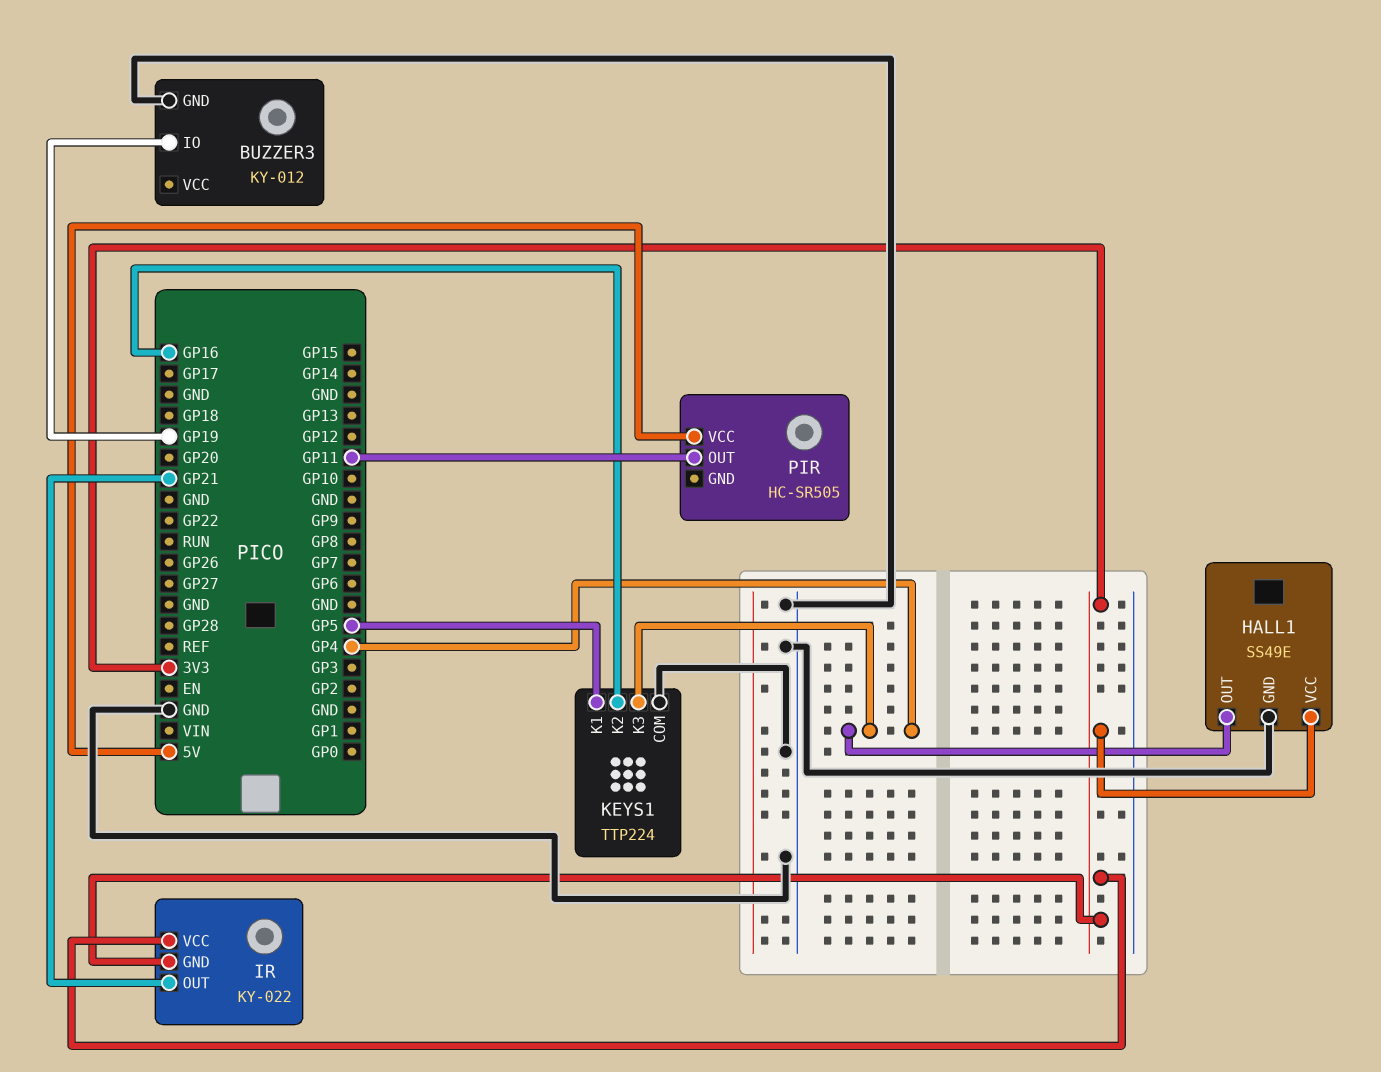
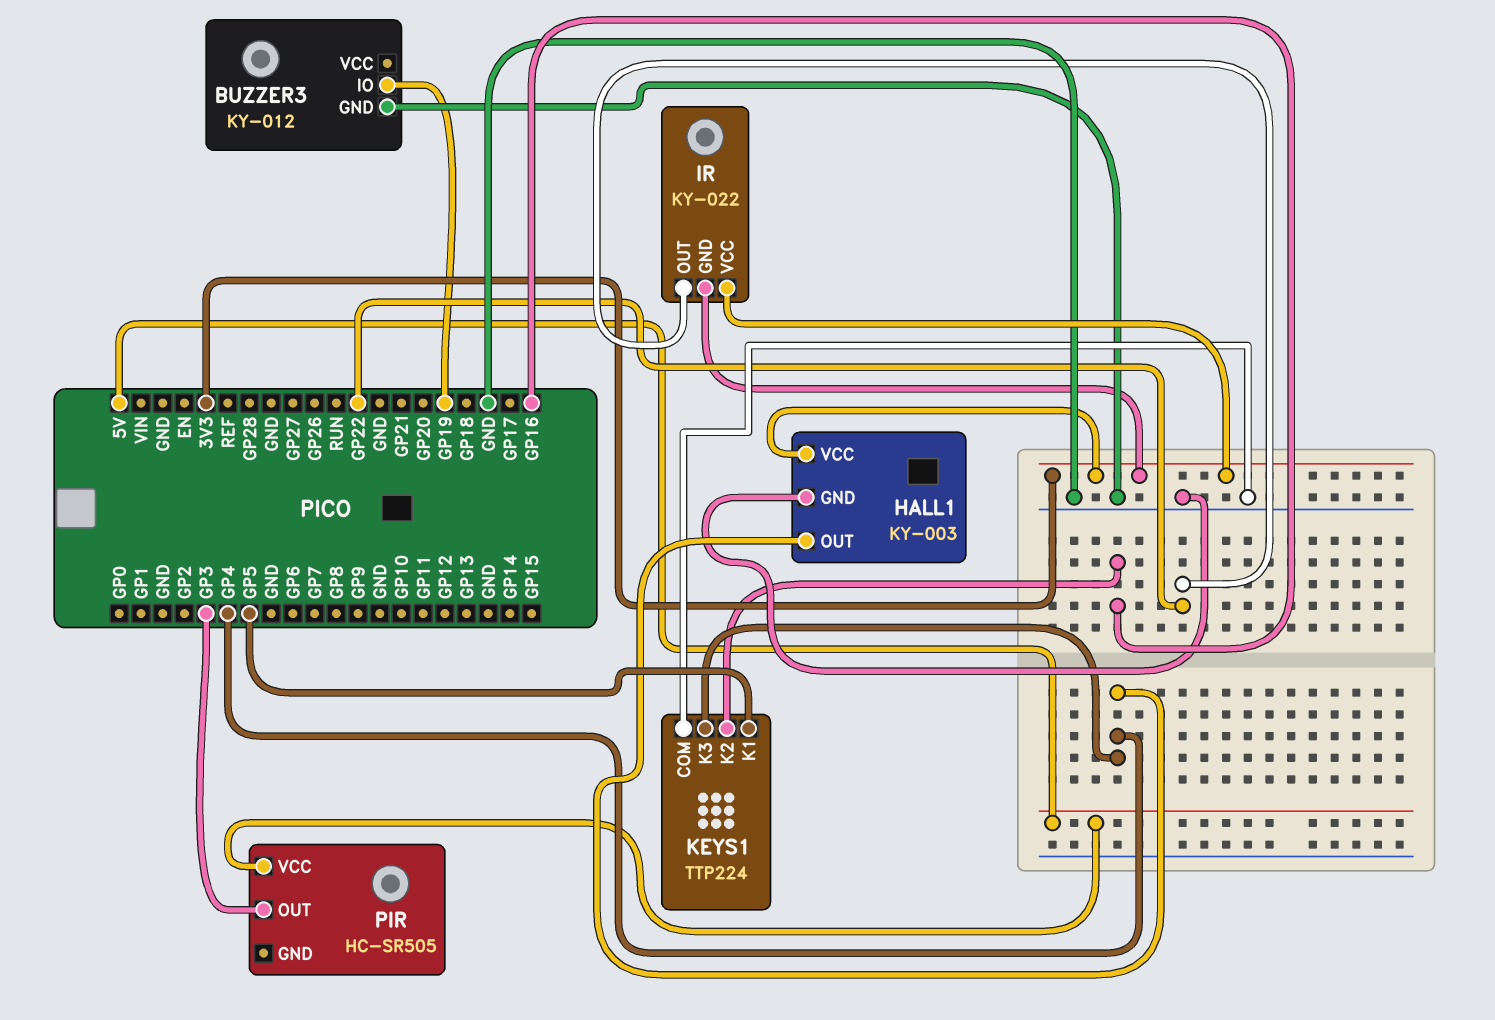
HALL1: SS49E -> KY-003
IR pin OUT: GP21 -> GP22
PIR pin OUT: GP11 -> GP3

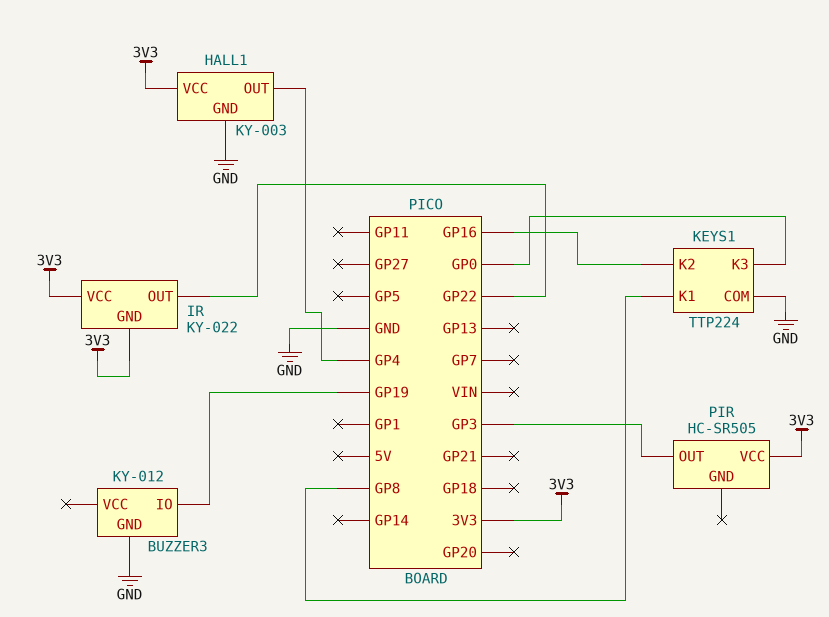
KEYS1 pin K1: GP5 -> GP8
KEYS1 pin K3: GP4 -> GP0
PIR pin VCC: 5V -> 3V3

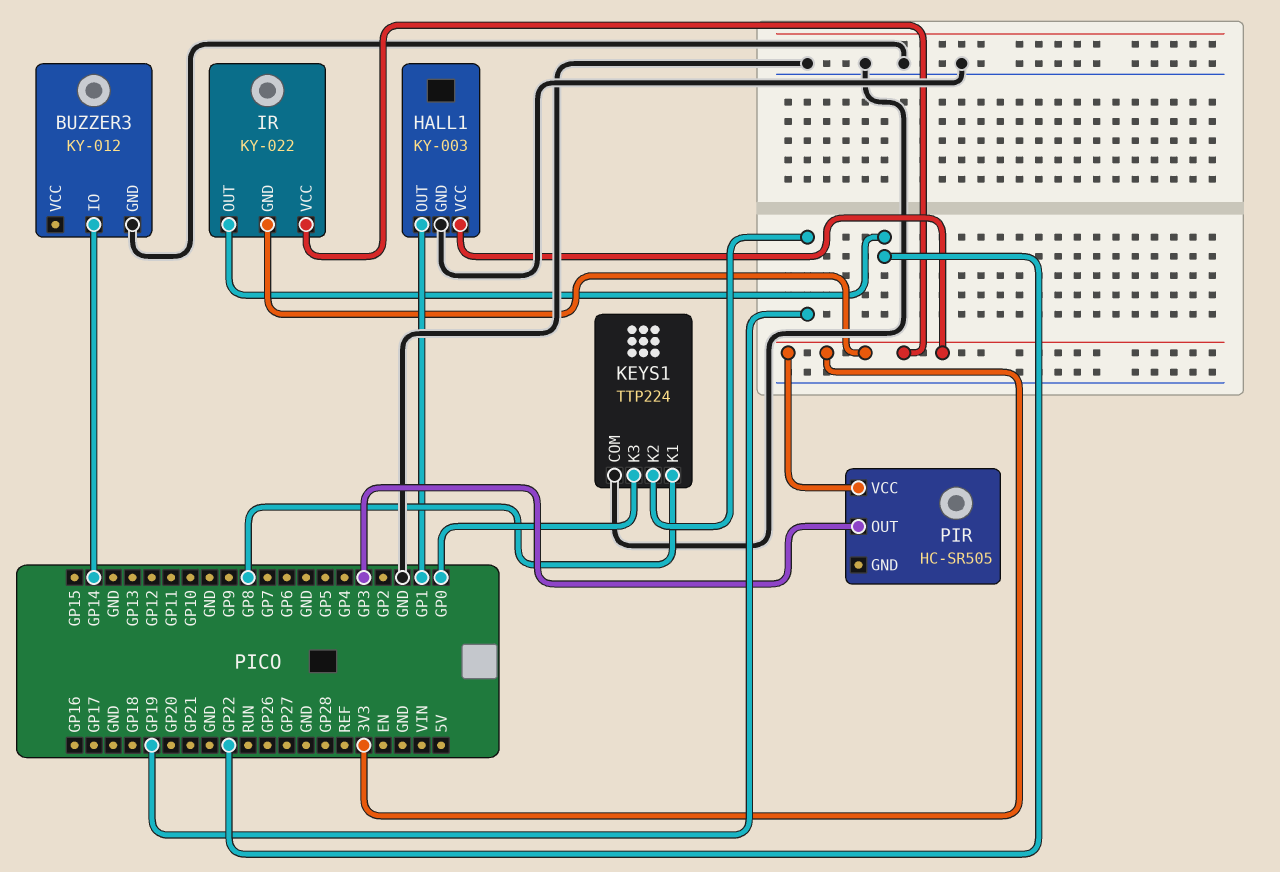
BUZZER3 pin IO: GP19 -> GP14
HALL1 pin OUT: GP4 -> GP1
KEYS1 pin K2: GP16 -> GP19

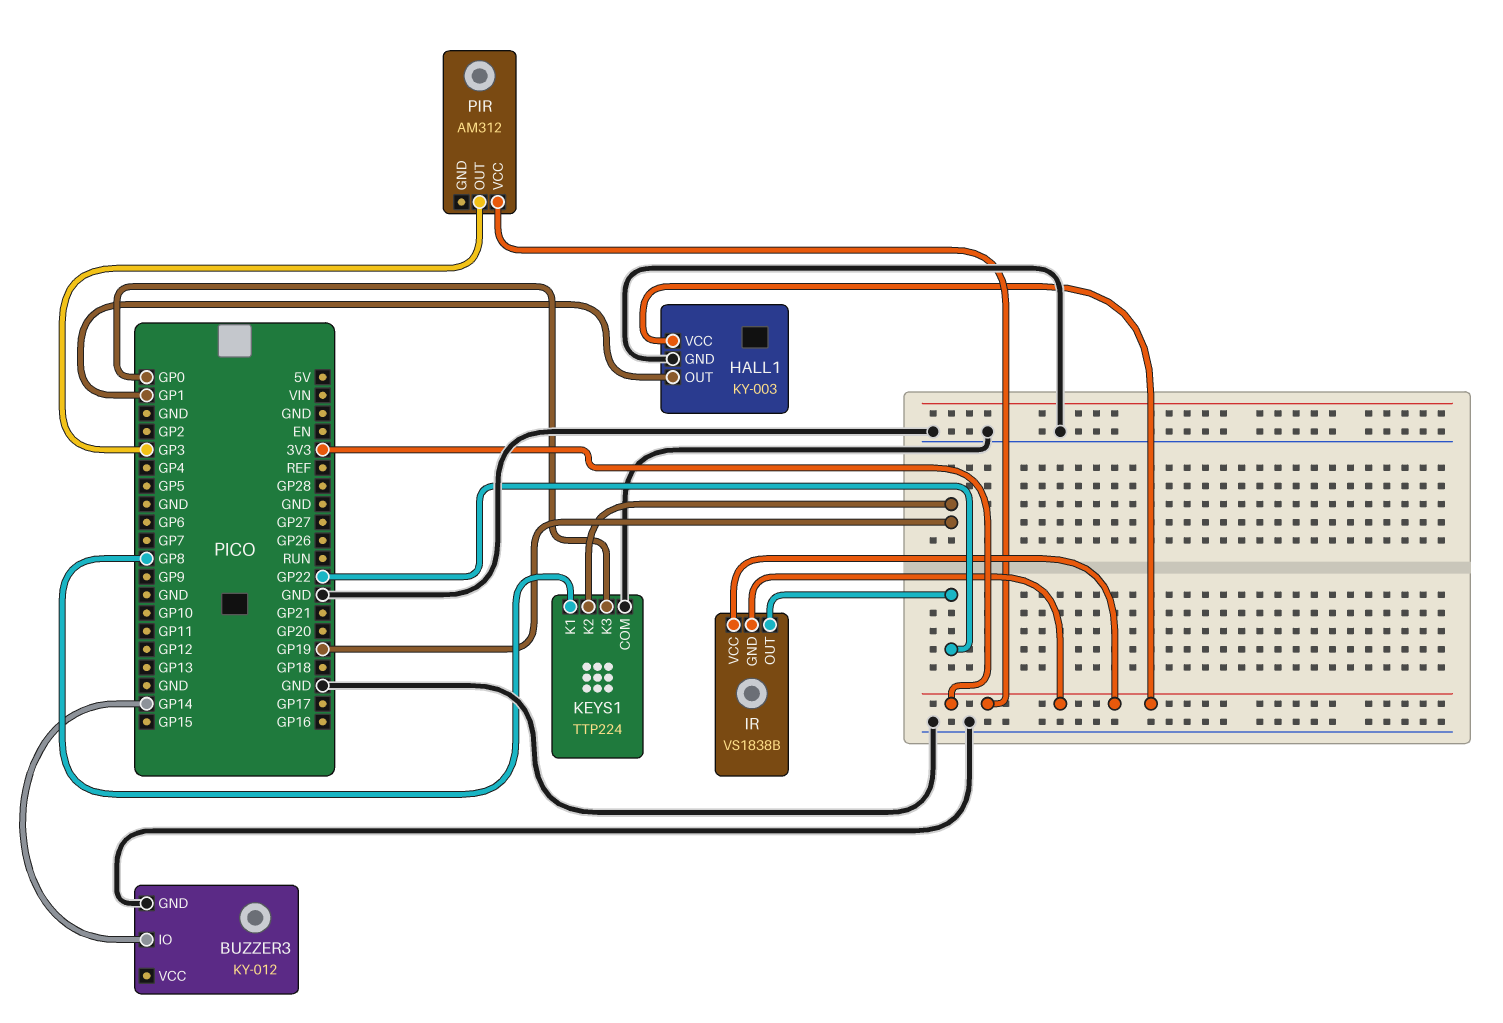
IR: KY-022 -> VS1838B
PIR: HC-SR505 -> AM312

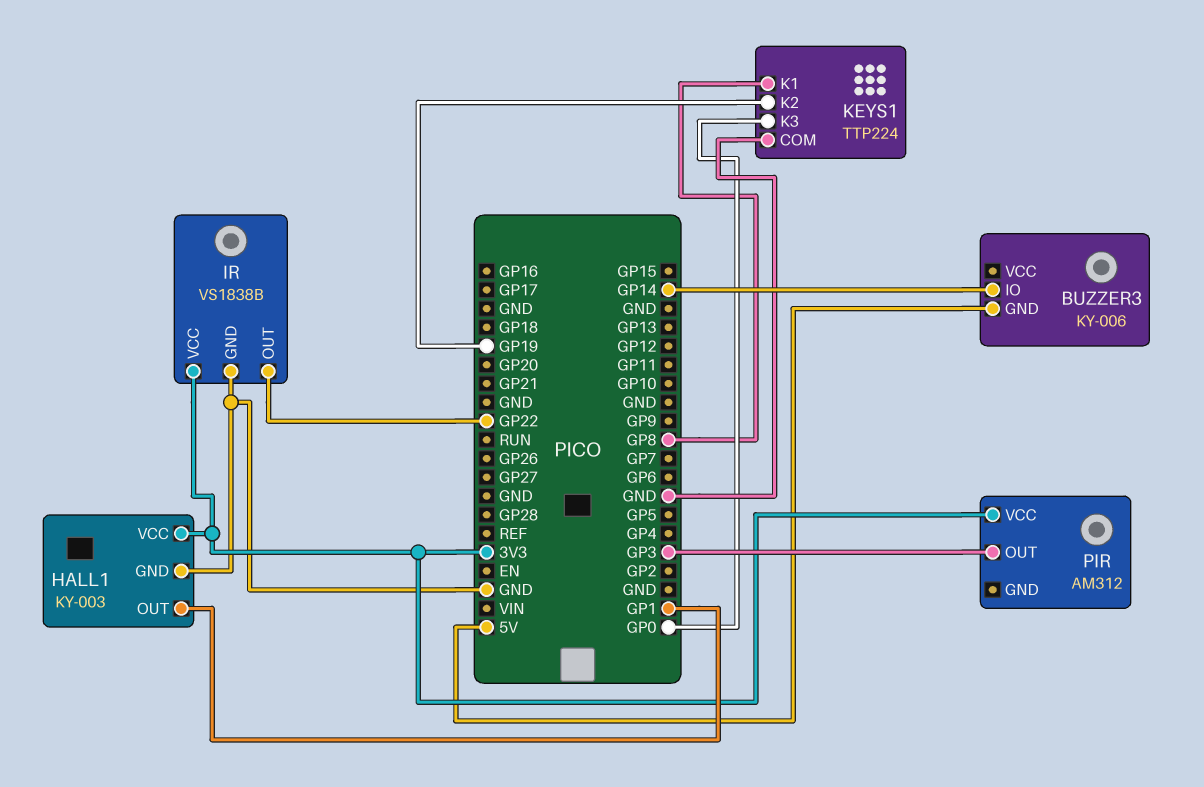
BUZZER3: KY-012 -> KY-006
BUZZER3 pin GND: GND -> 5V
IR pin GND: 3V3 -> GND

